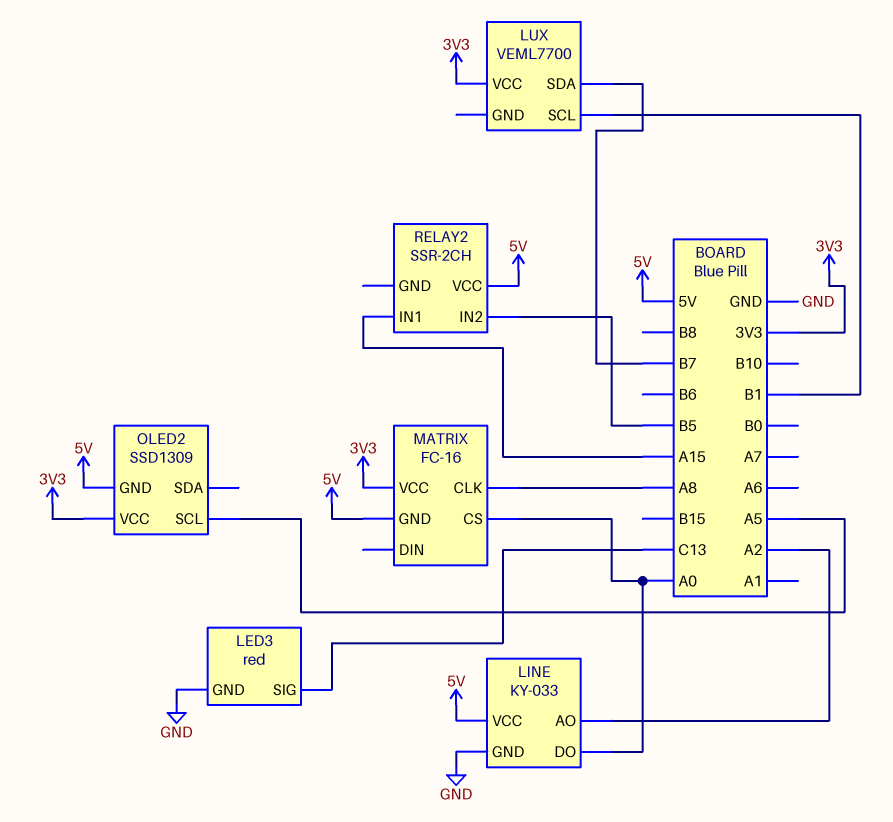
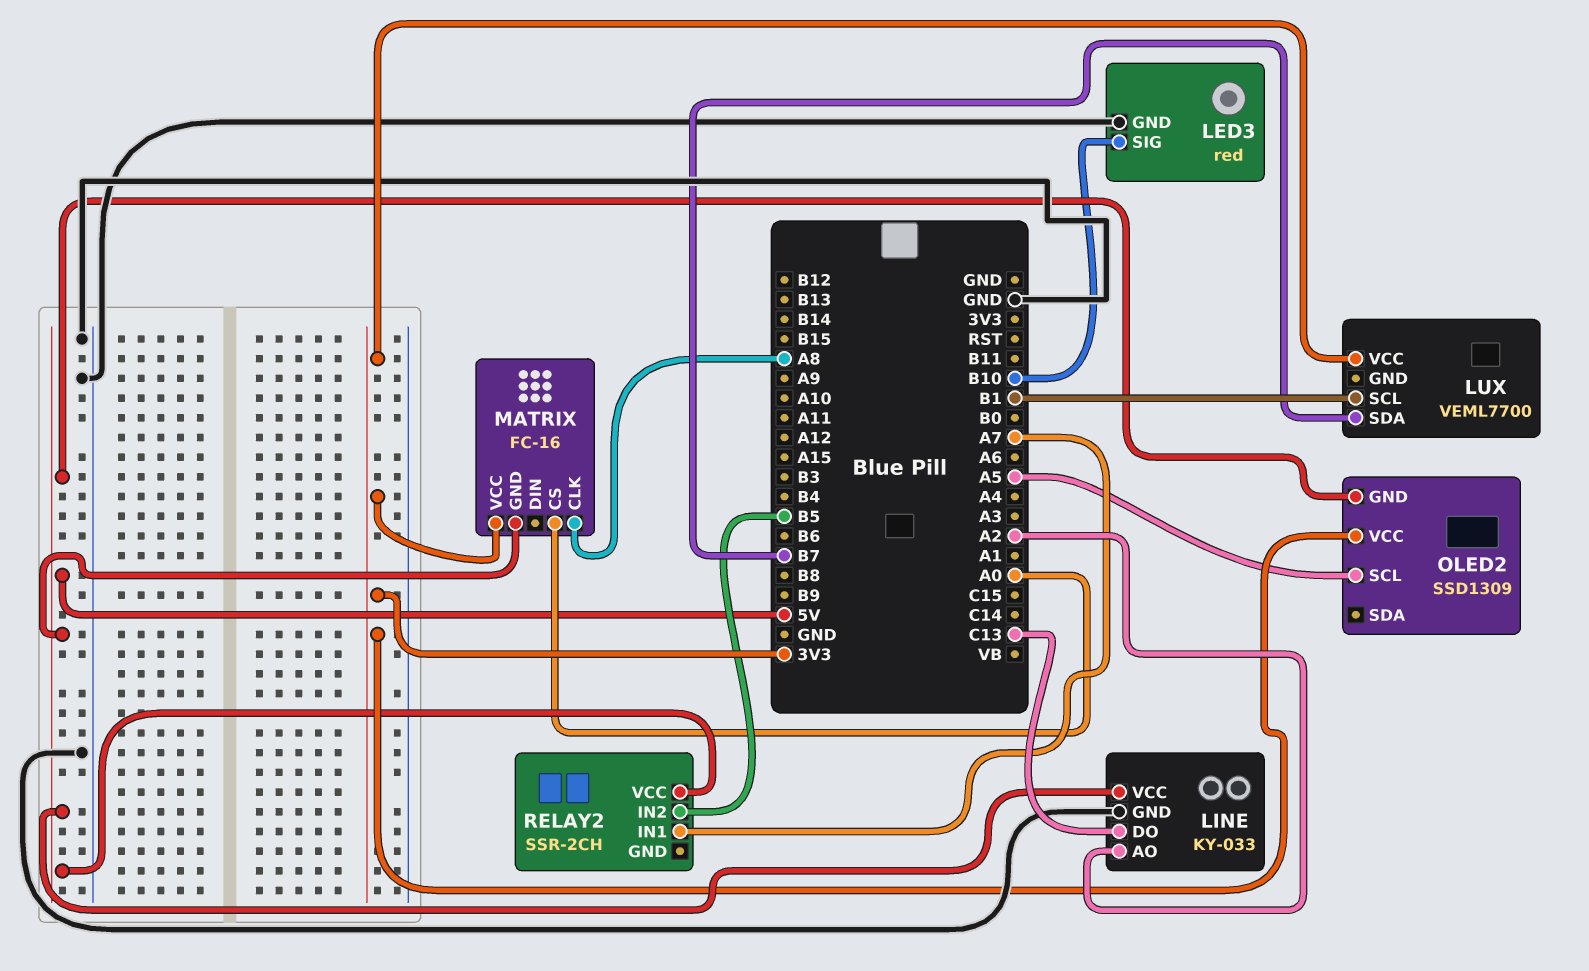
LED3 pin SIG: C13 -> B10
LINE pin DO: A0 -> C13
RELAY2 pin IN1: A15 -> A7

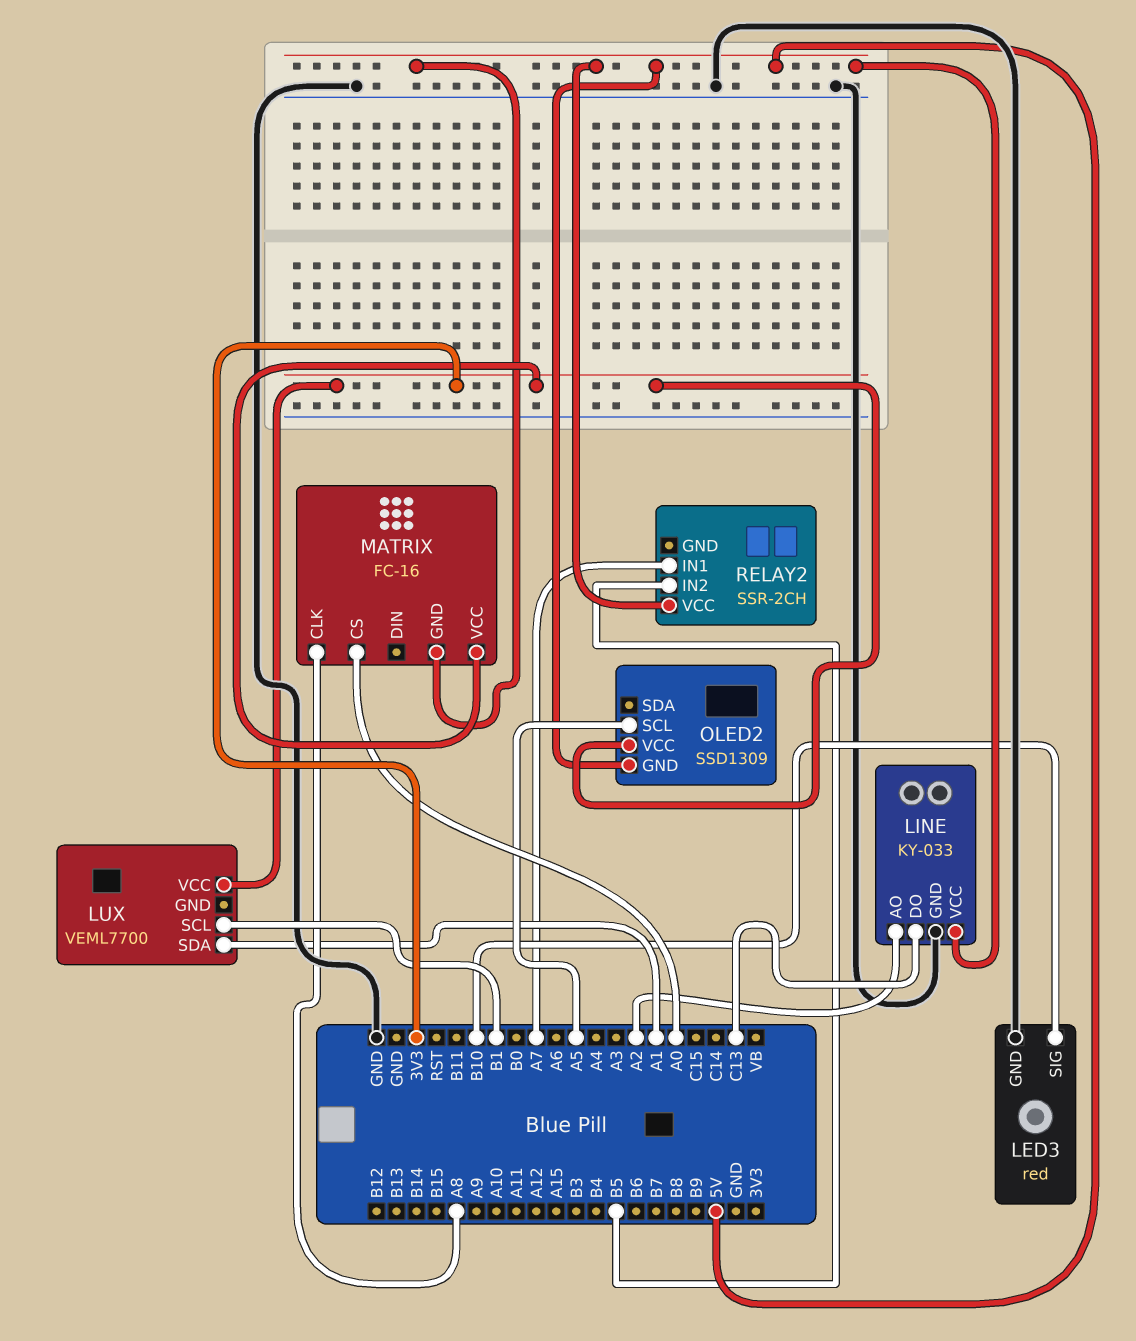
LUX pin SDA: B7 -> A1

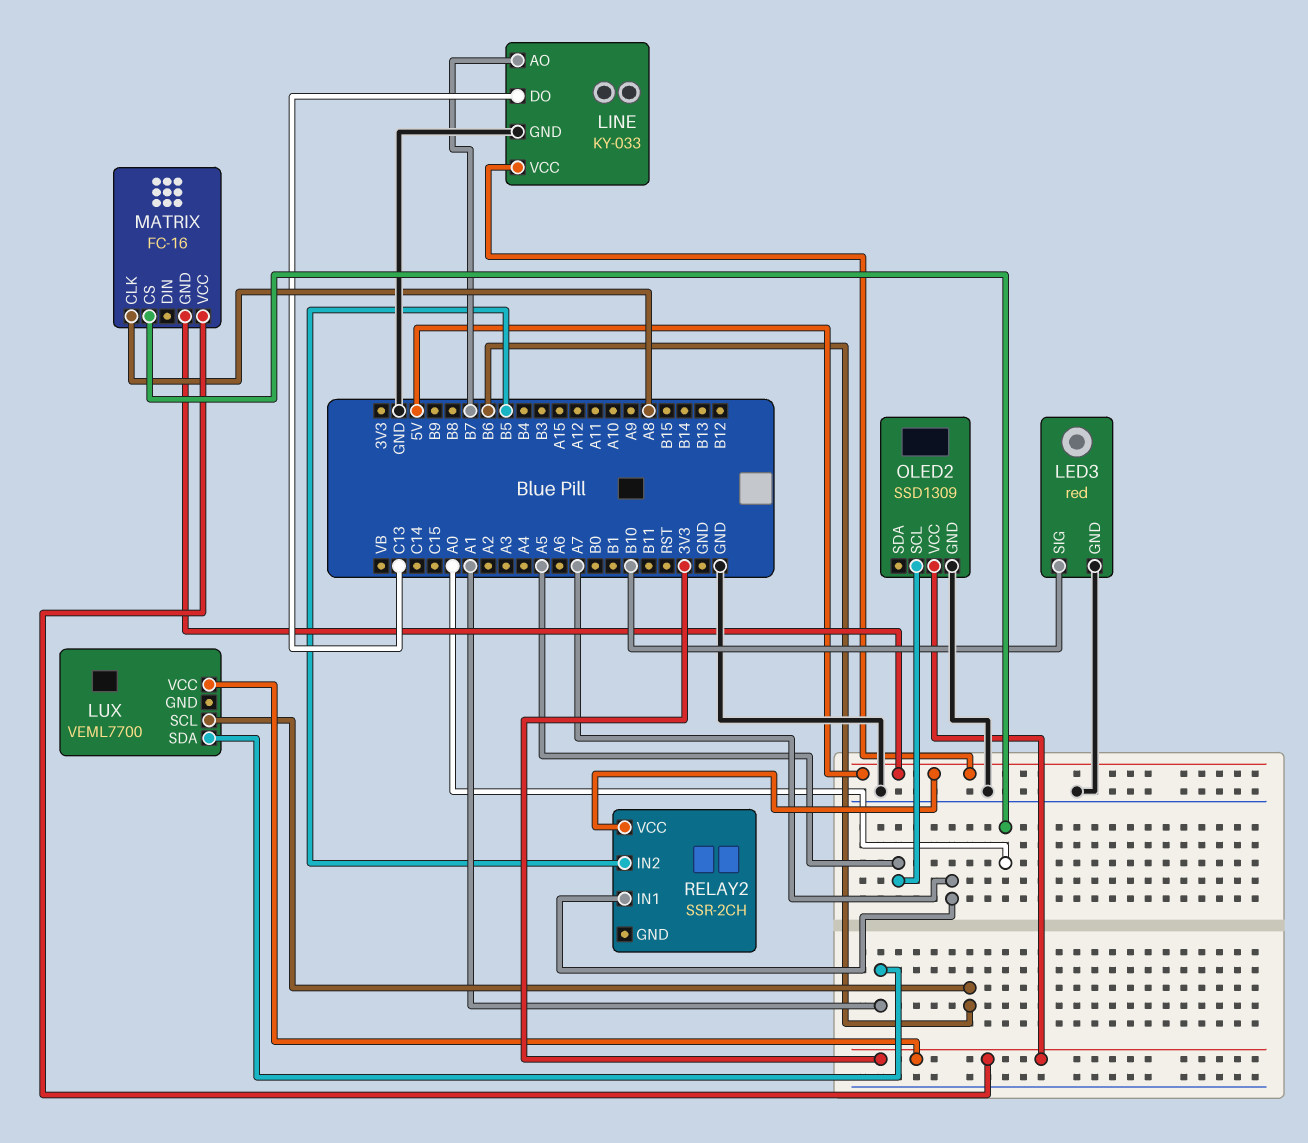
LINE pin AO: A2 -> B7
LUX pin SCL: B1 -> B6
OLED2 pin GND: 5V -> GND

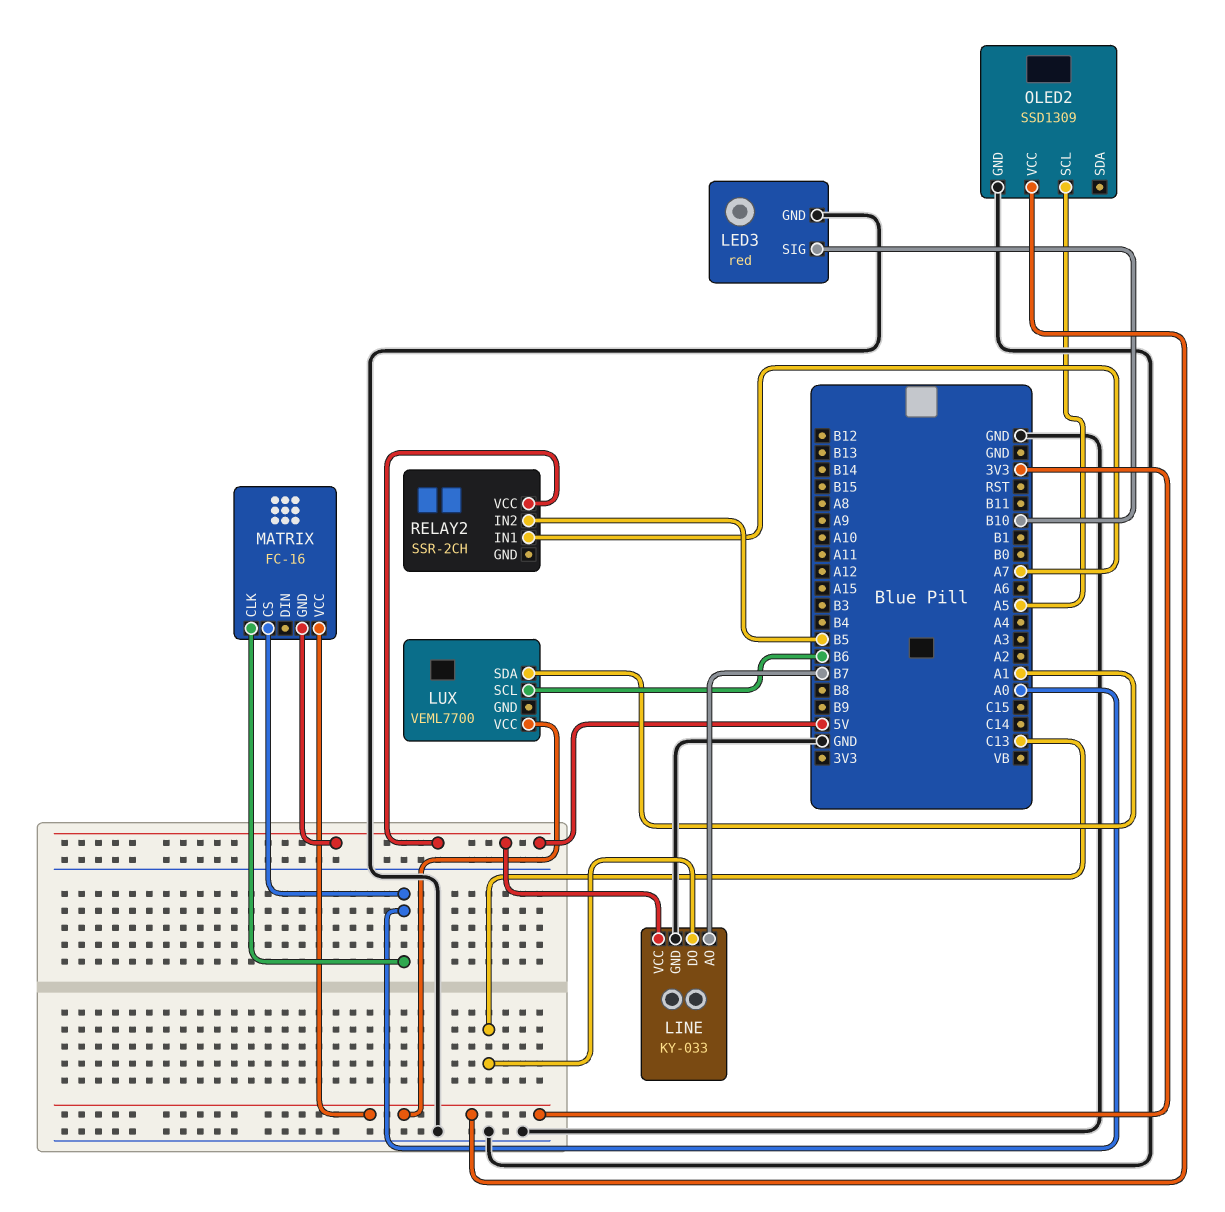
MATRIX pin CLK: A8 -> A0

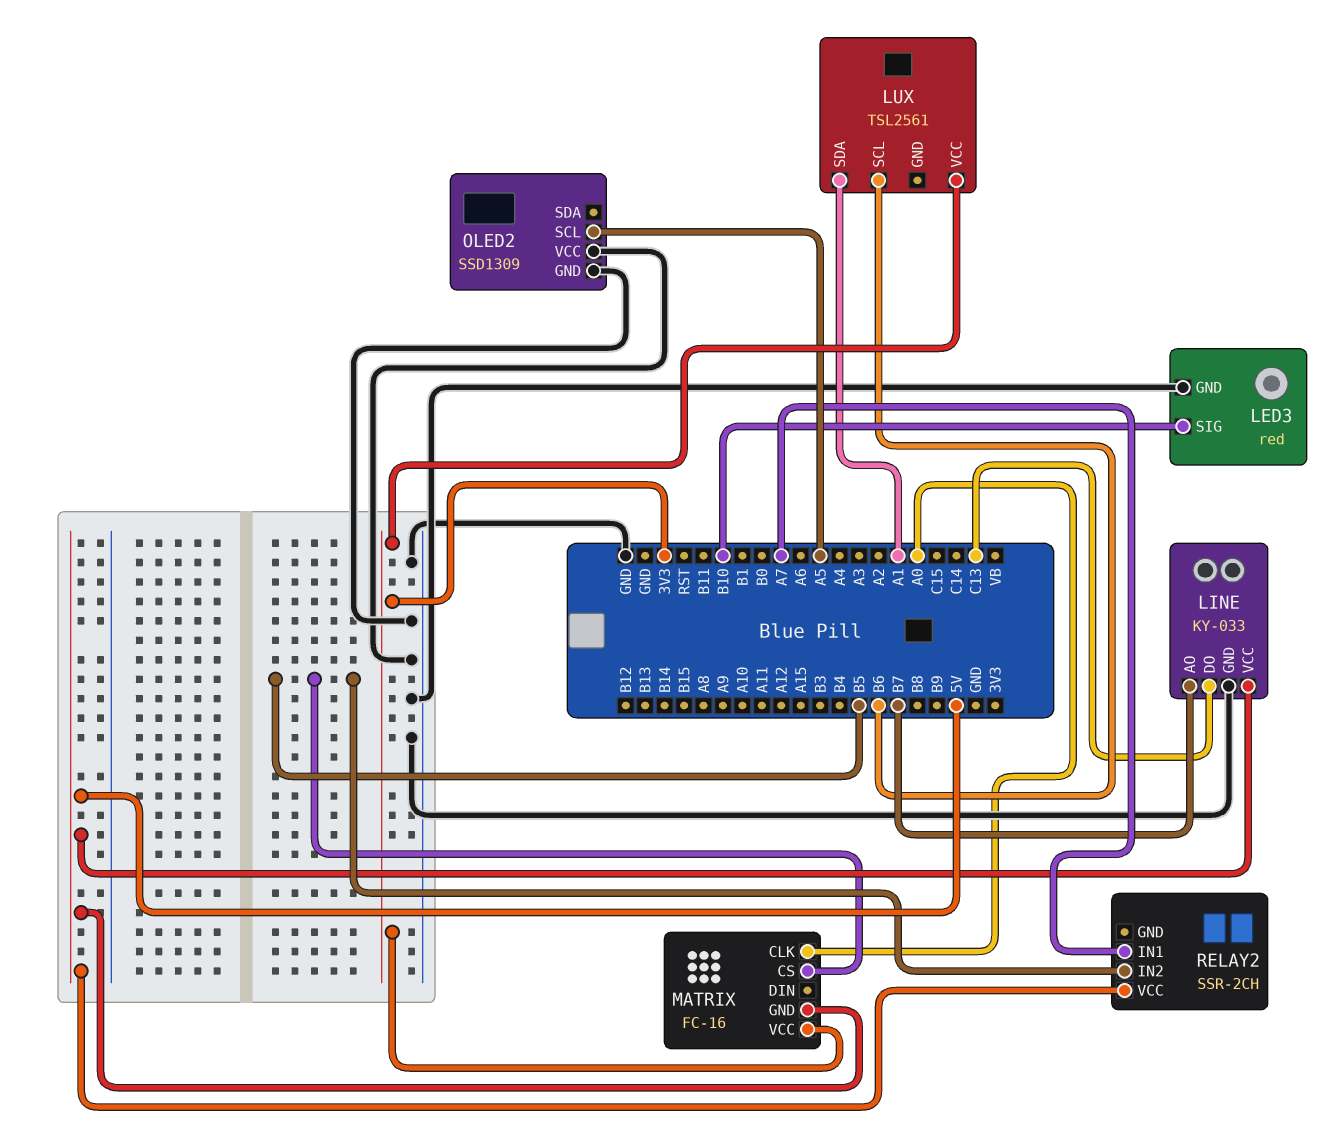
LUX: VEML7700 -> TSL2561
MATRIX pin CS: A0 -> B5
OLED2 pin VCC: 3V3 -> GND

